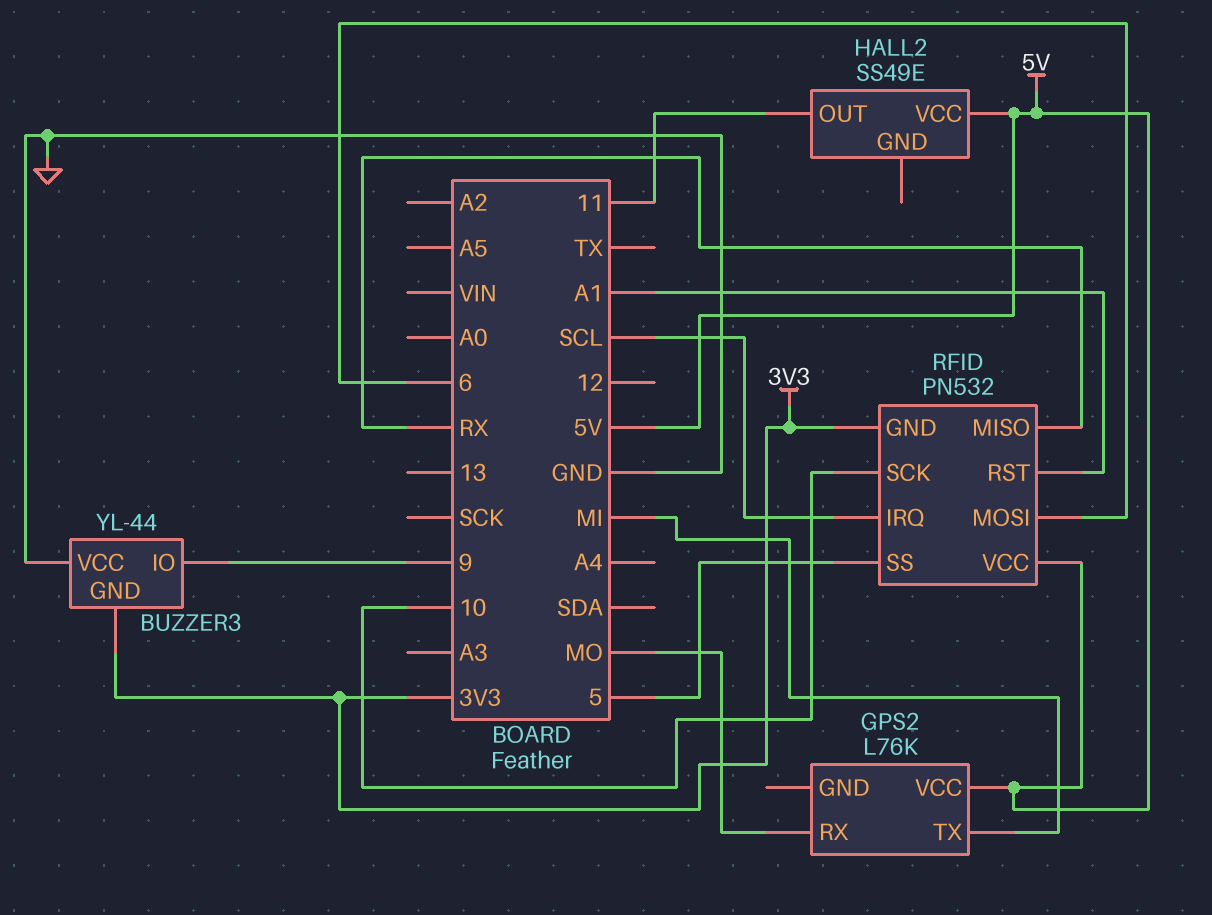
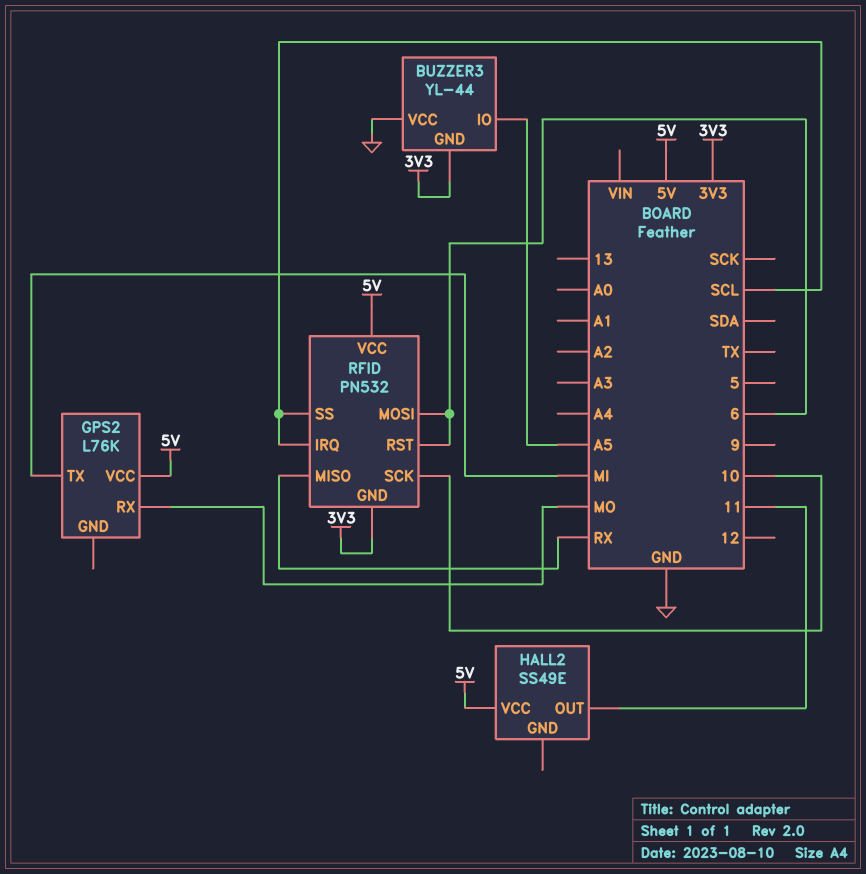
BUZZER3 pin IO: 9 -> A5
RFID pin RST: A1 -> 6
RFID pin SS: 5 -> SCL

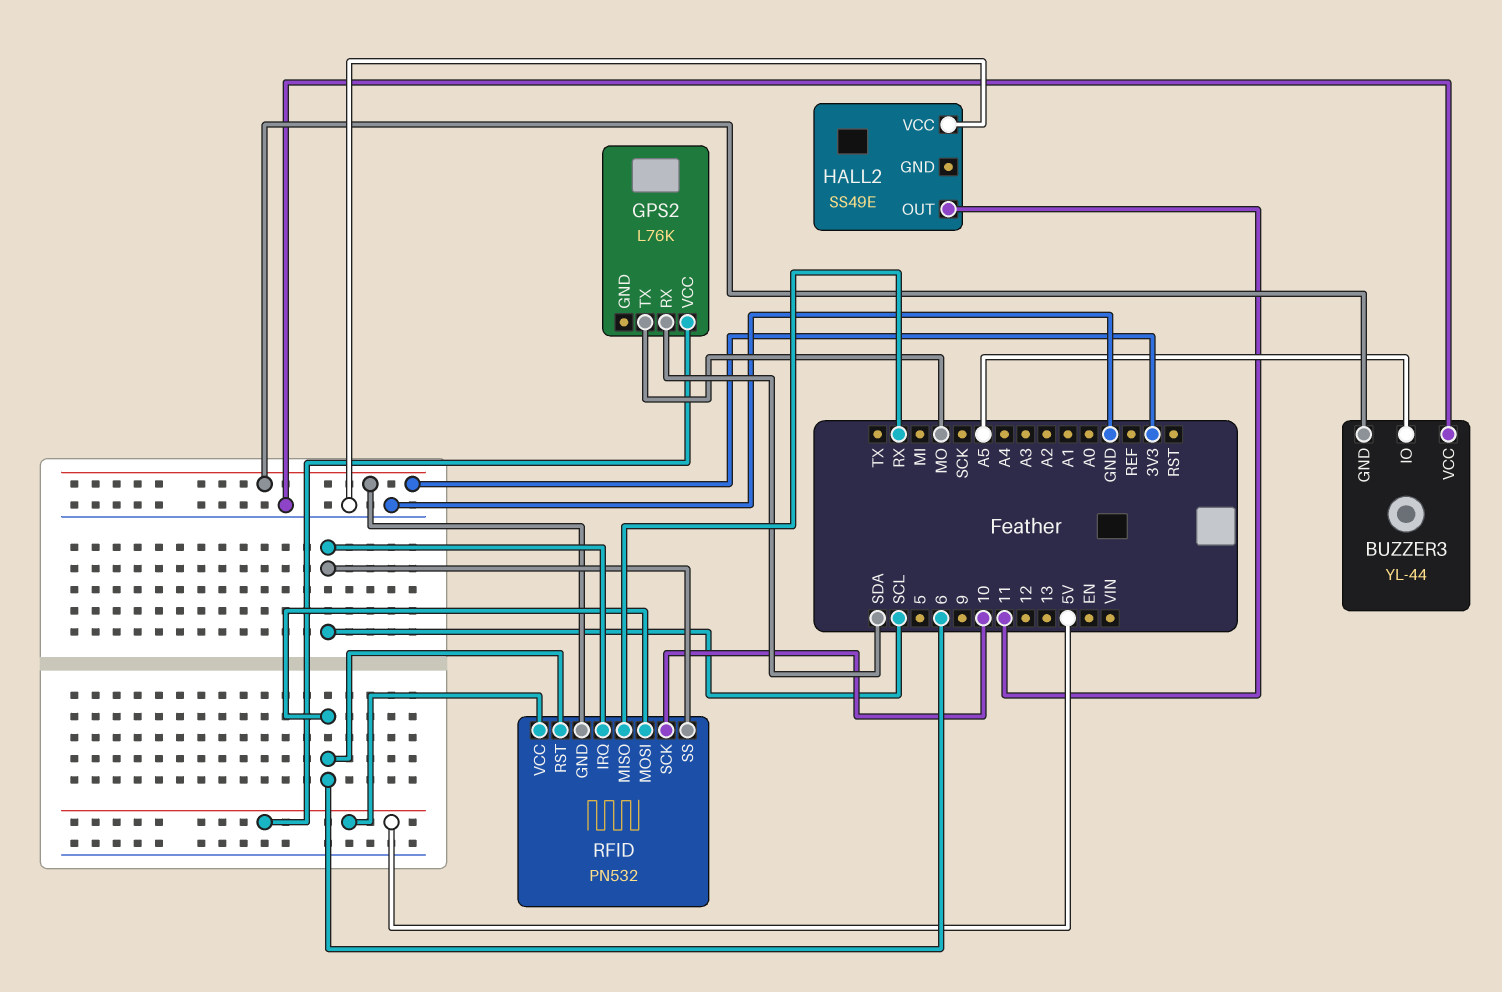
GPS2 pin RX: MO -> SDA
GPS2 pin TX: MI -> MO
HALL2 pin VCC: 5V -> GND

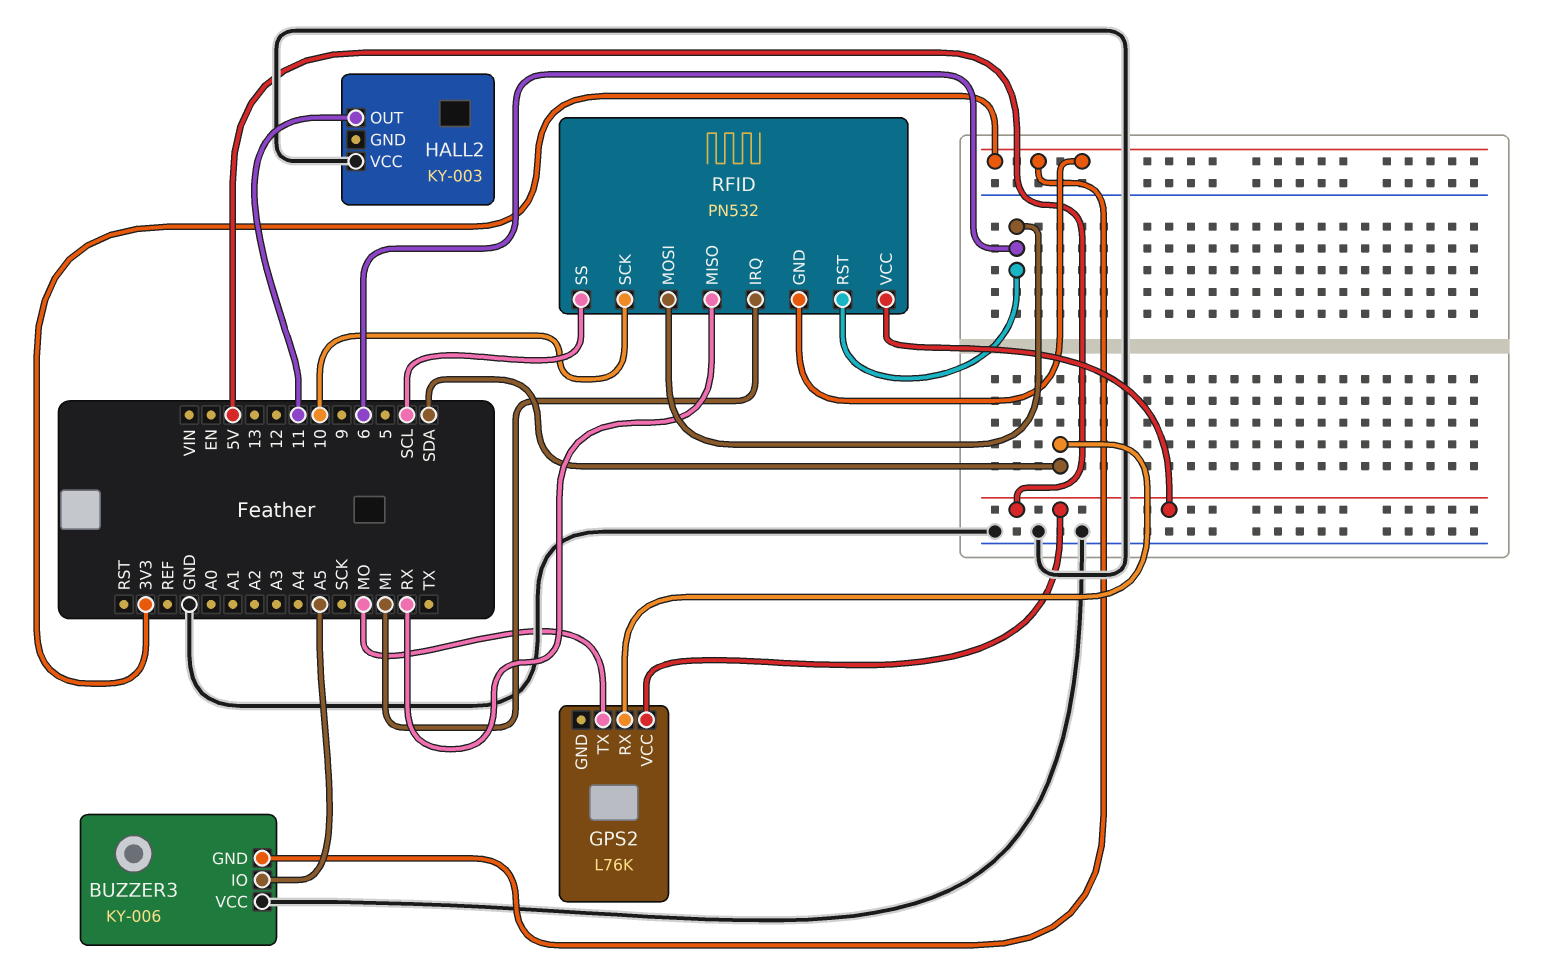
BUZZER3: YL-44 -> KY-006
HALL2: SS49E -> KY-003
RFID pin IRQ: SCL -> MI

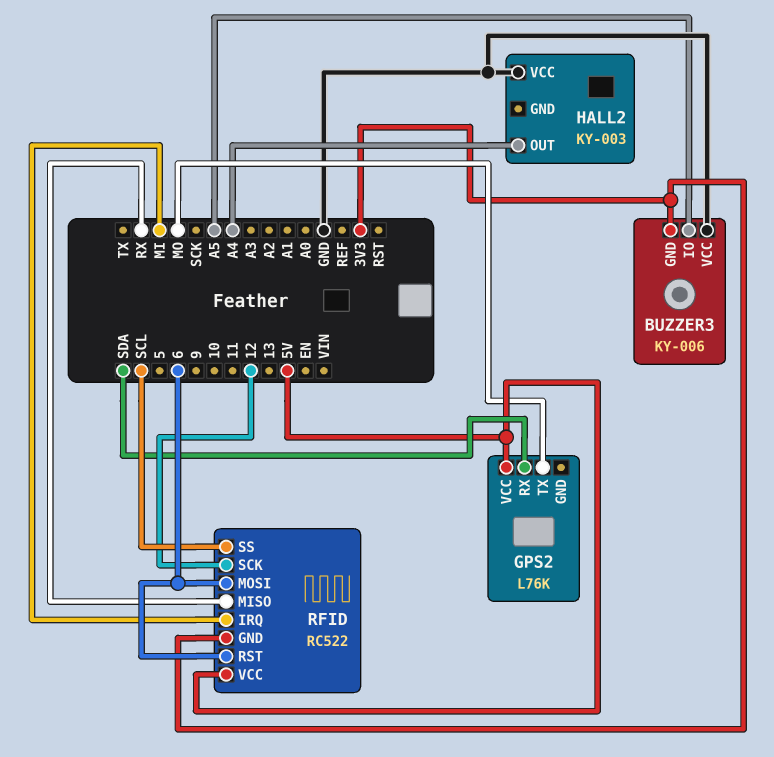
HALL2 pin OUT: 11 -> A4
RFID: PN532 -> RC522
RFID pin SCK: 10 -> 12

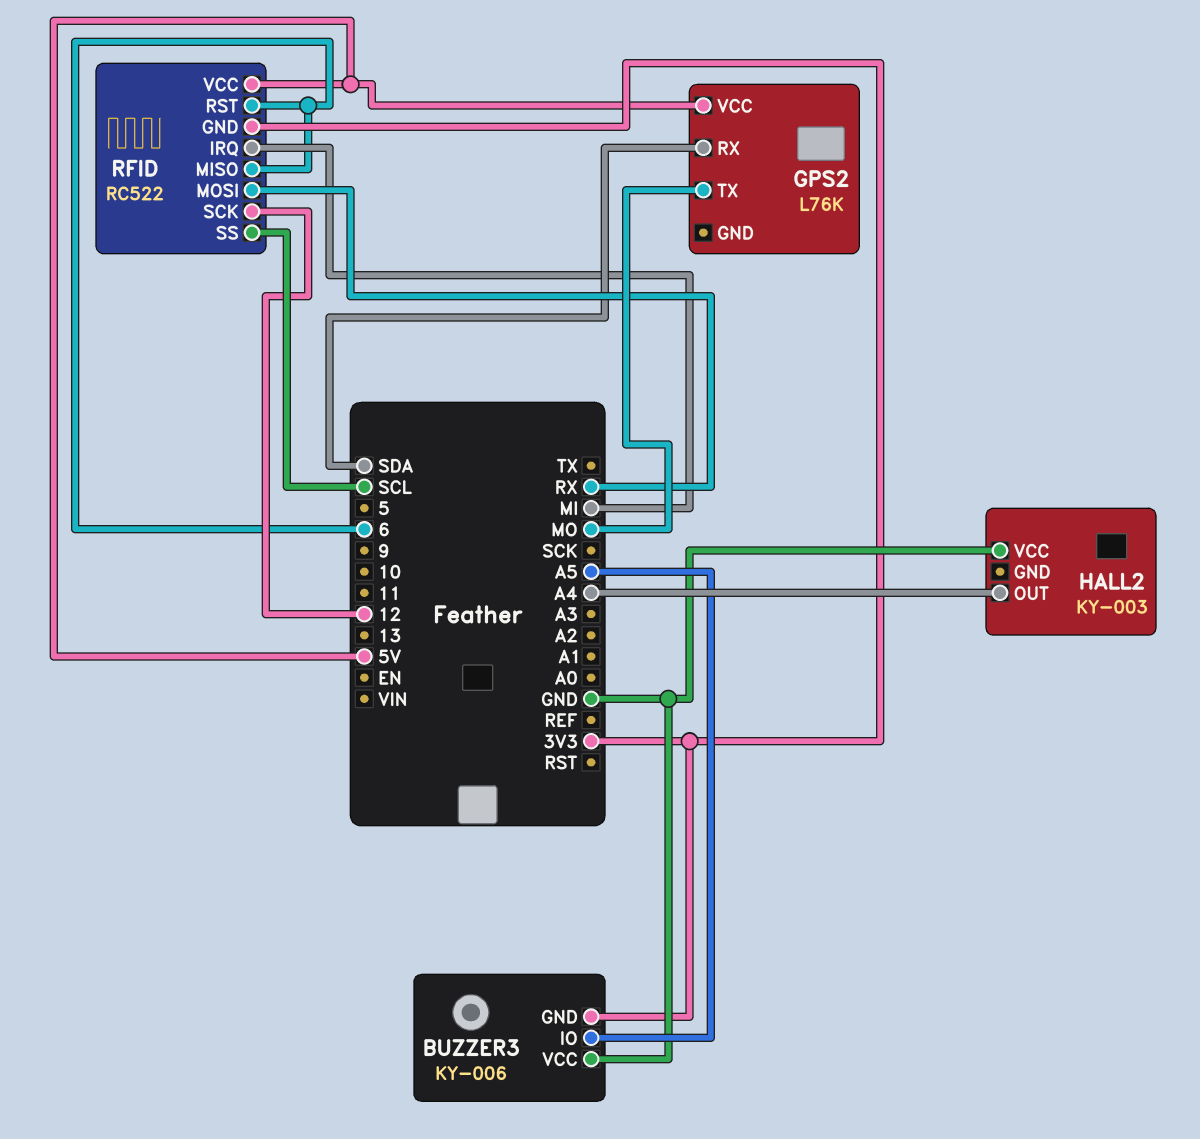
RFID pin MISO: RX -> 6
RFID pin MOSI: 6 -> RX

